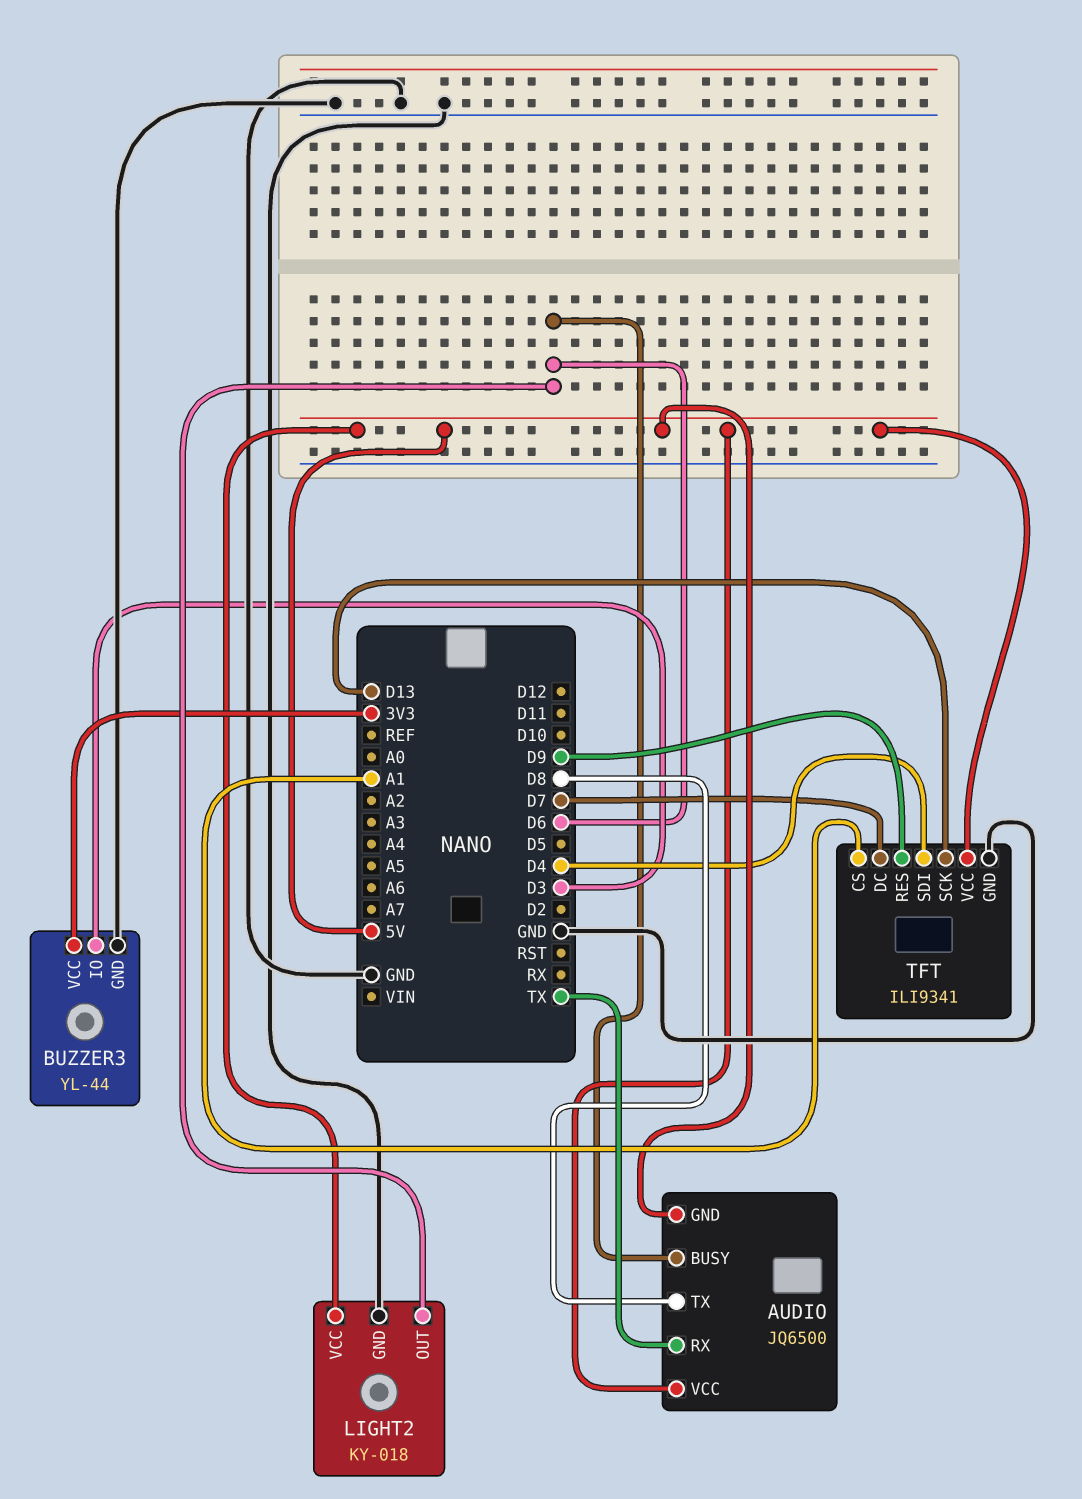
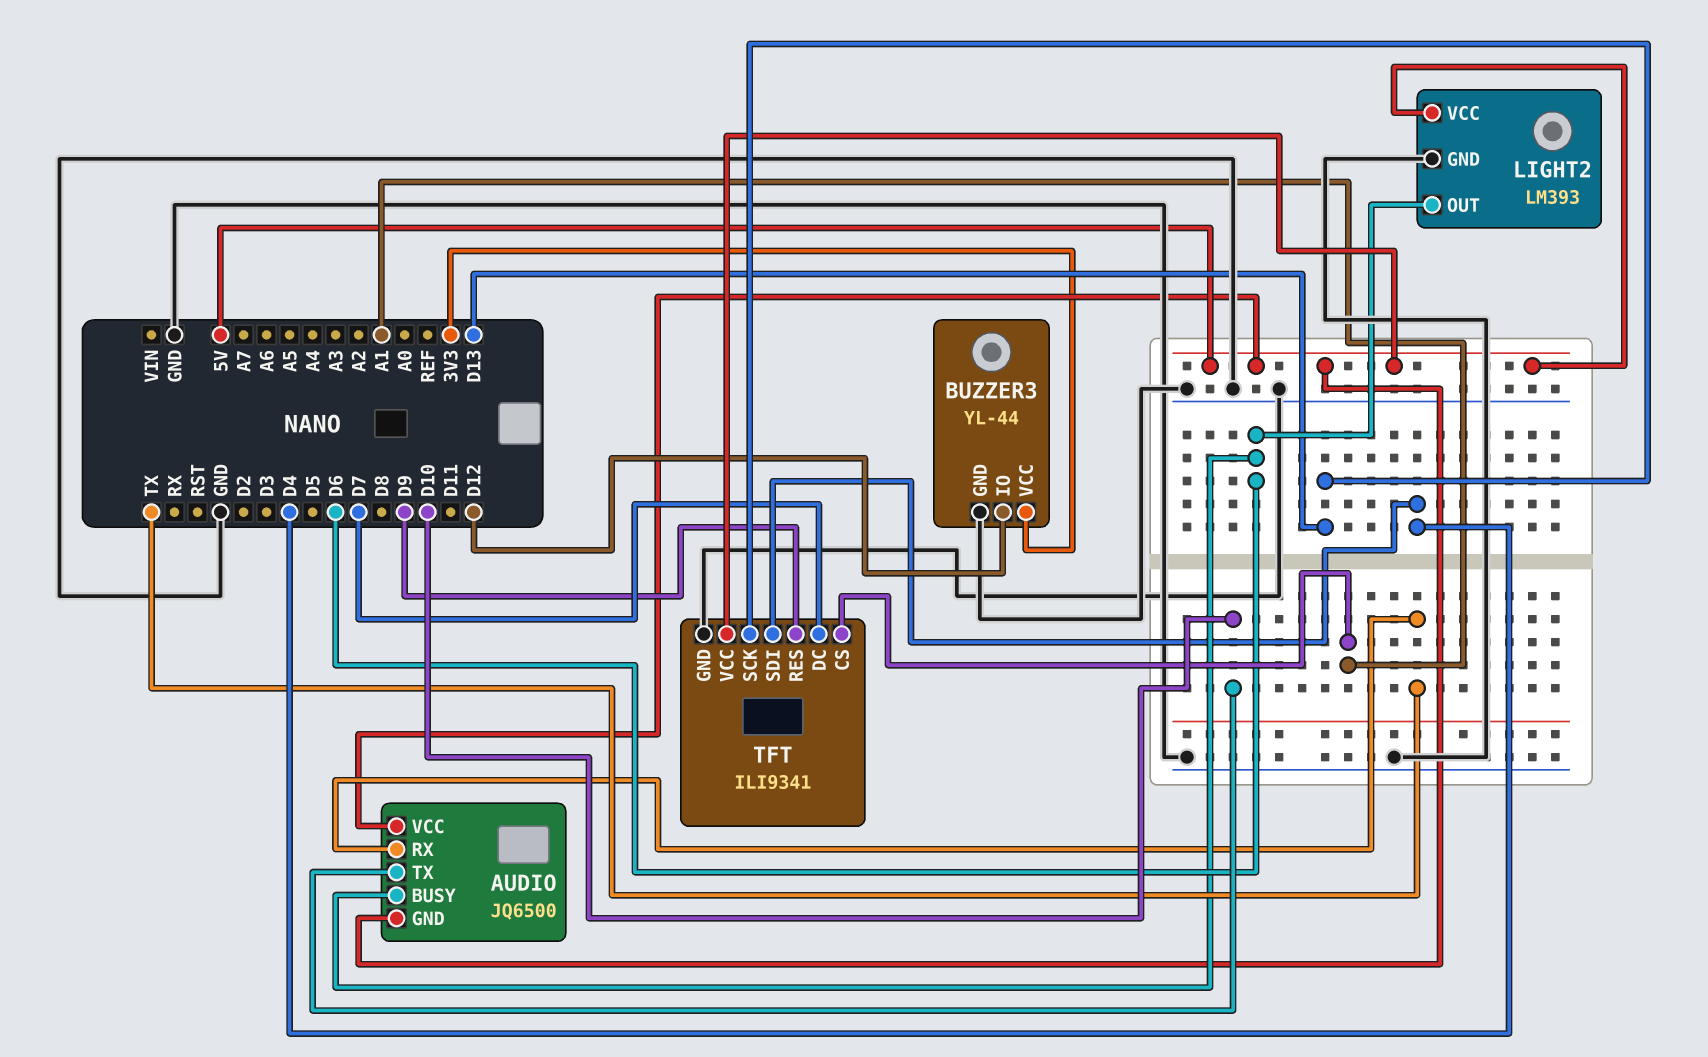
AUDIO pin TX: D8 -> D10
BUZZER3 pin IO: D3 -> D12
LIGHT2: KY-018 -> LM393

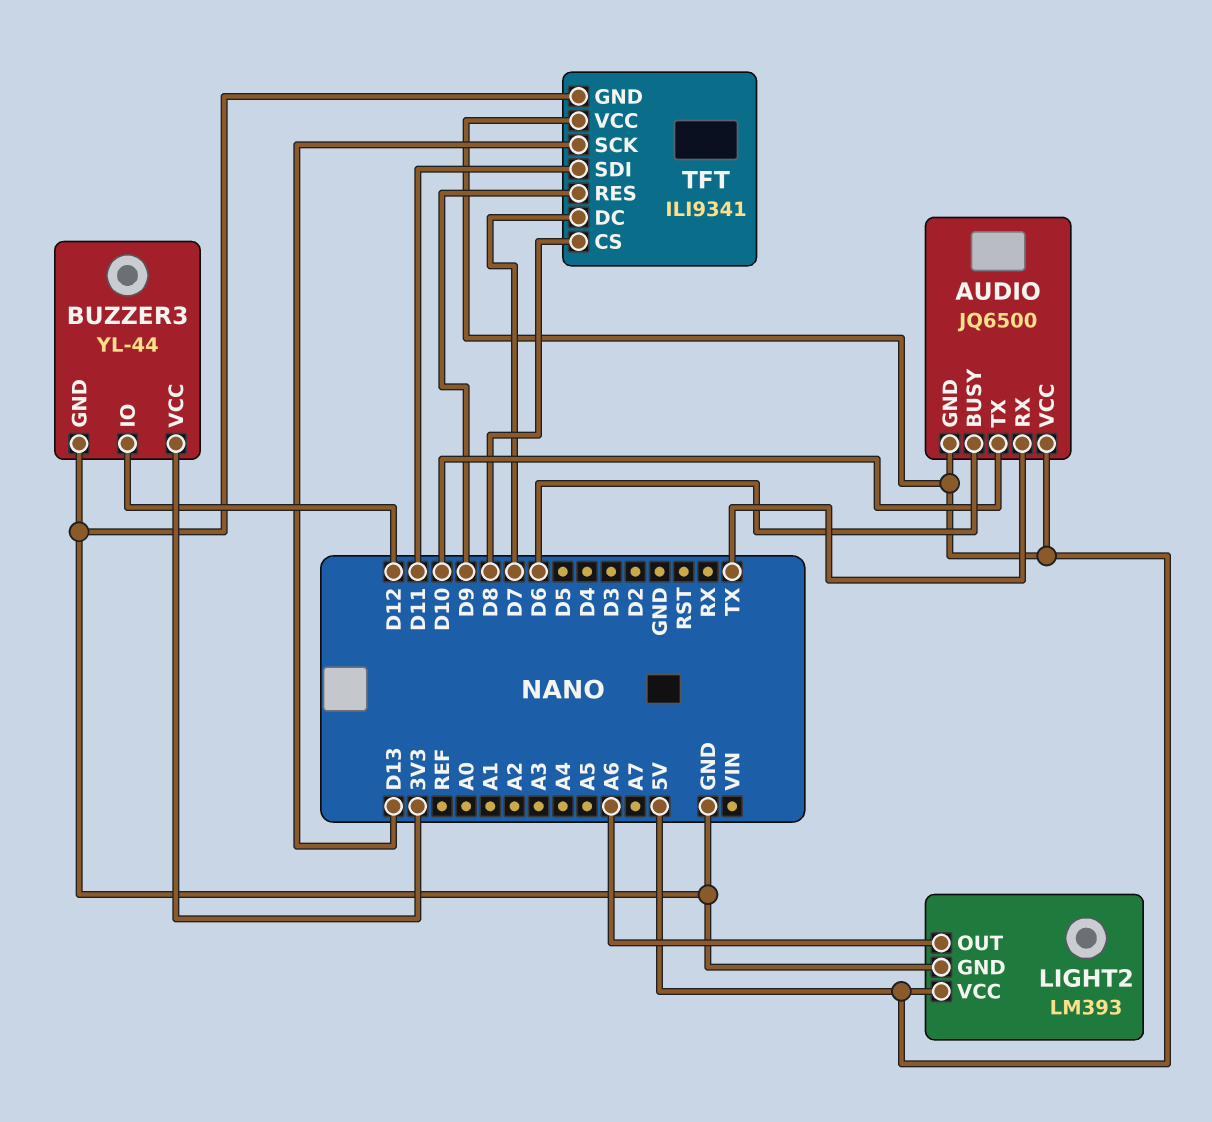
LIGHT2 pin OUT: D6 -> A6
TFT pin CS: A1 -> D8
TFT pin SDI: D4 -> D11

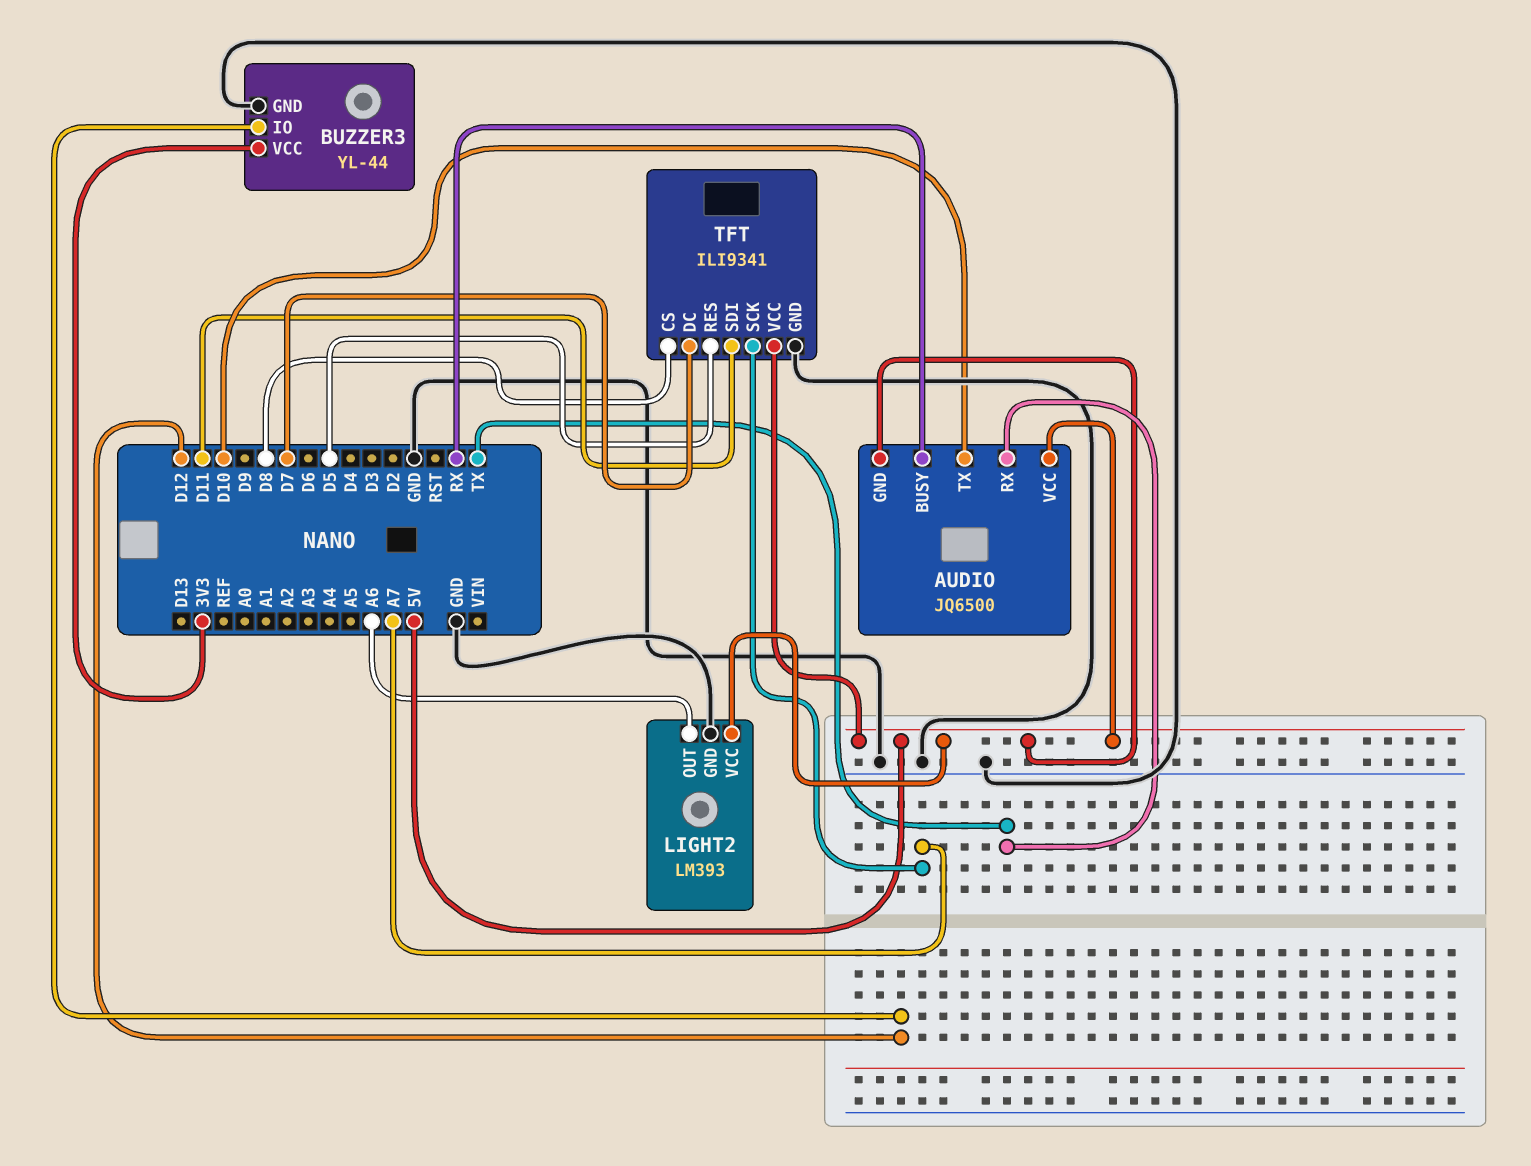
AUDIO pin BUSY: D6 -> RX
TFT pin RES: D9 -> D5
TFT pin SCK: D13 -> A7

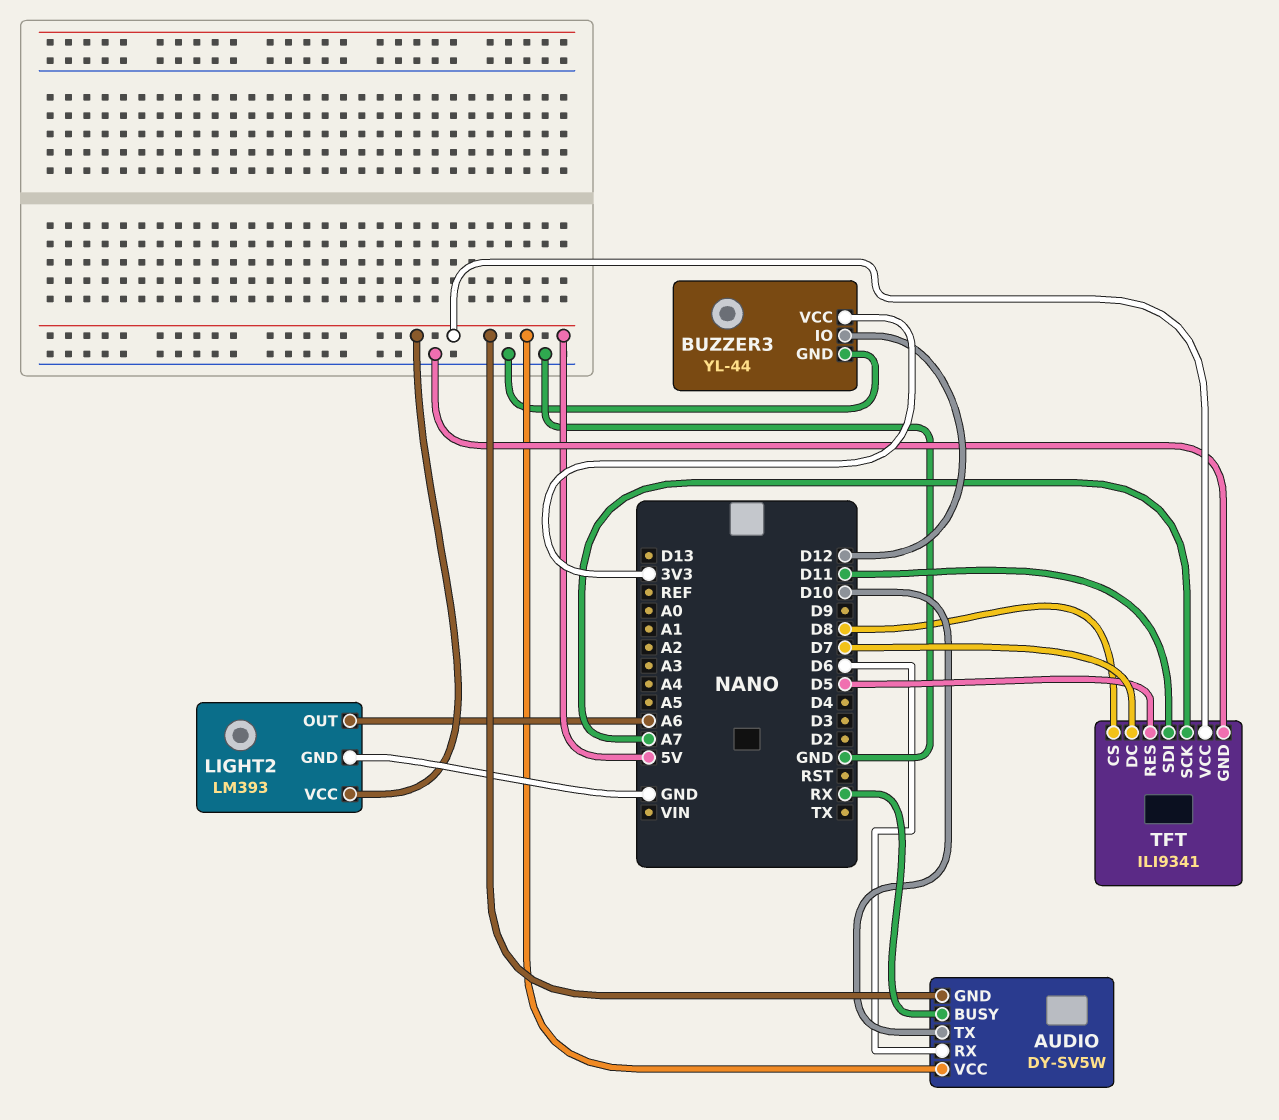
AUDIO: JQ6500 -> DY-SV5W
AUDIO pin RX: TX -> D6

